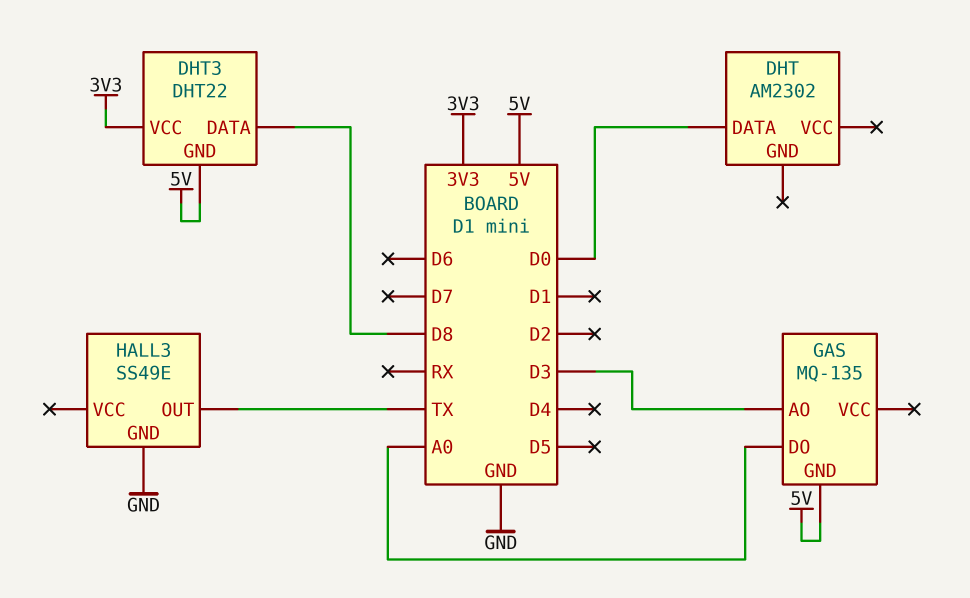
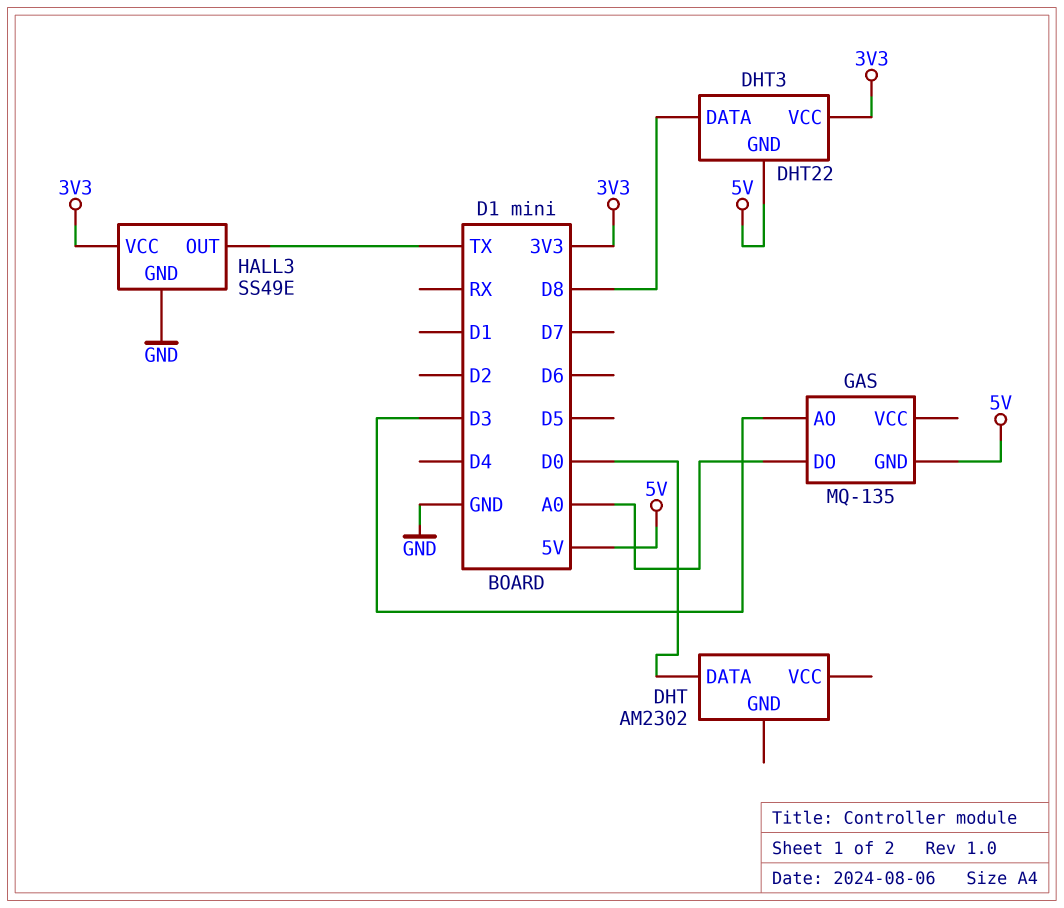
HALL3 pin VCC: none -> 3V3

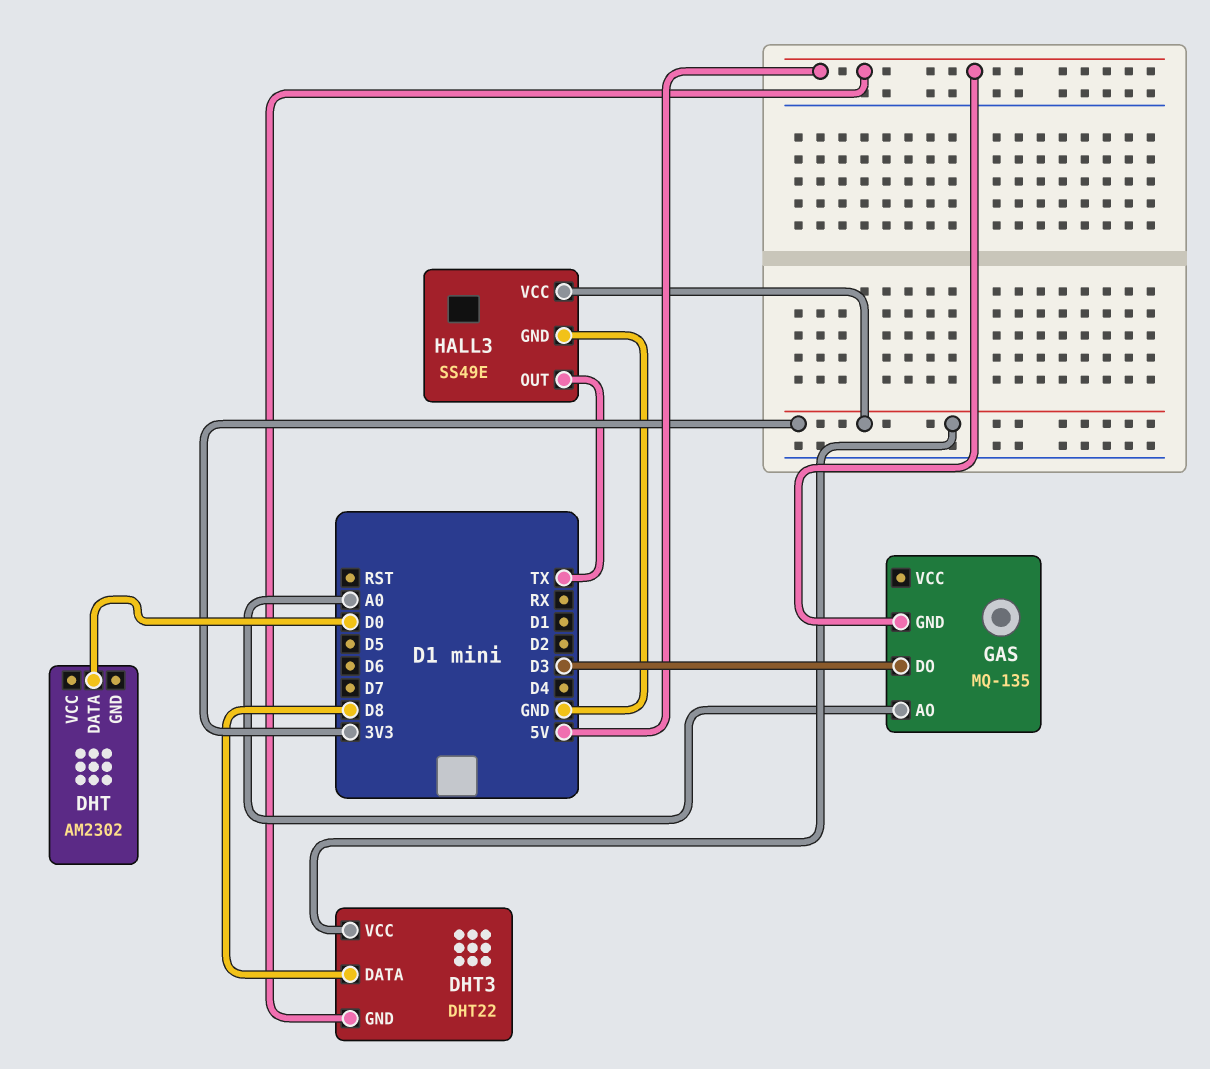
GAS pin AO: D3 -> A0
GAS pin DO: A0 -> D3

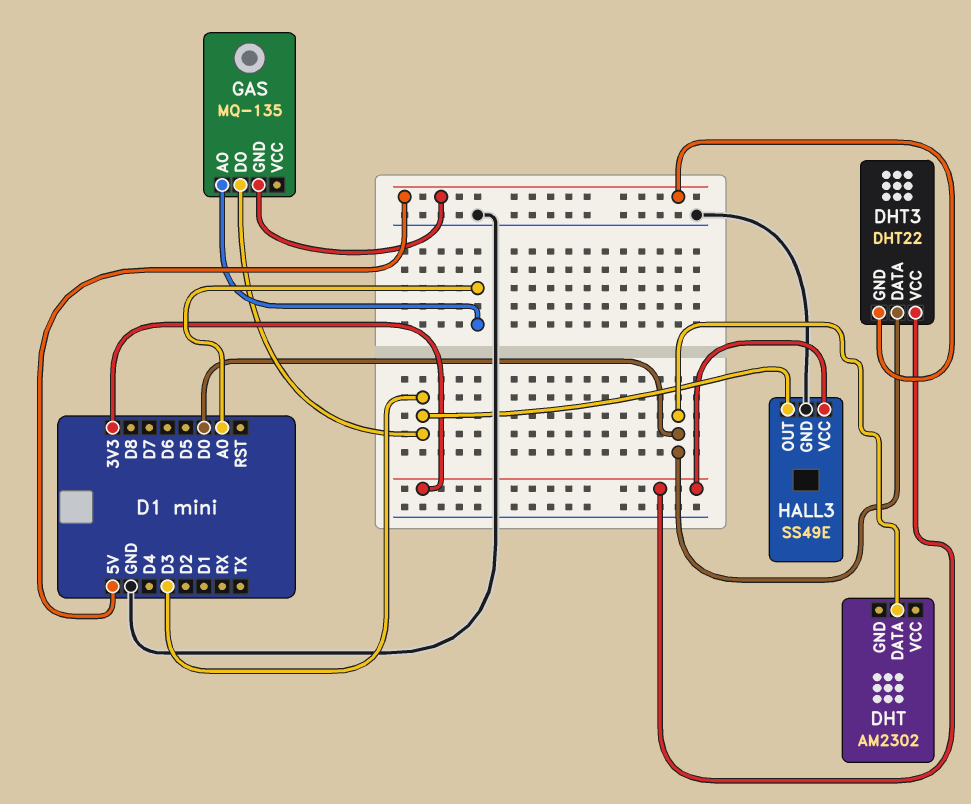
DHT3 pin DATA: D8 -> D0
HALL3 pin OUT: TX -> D3

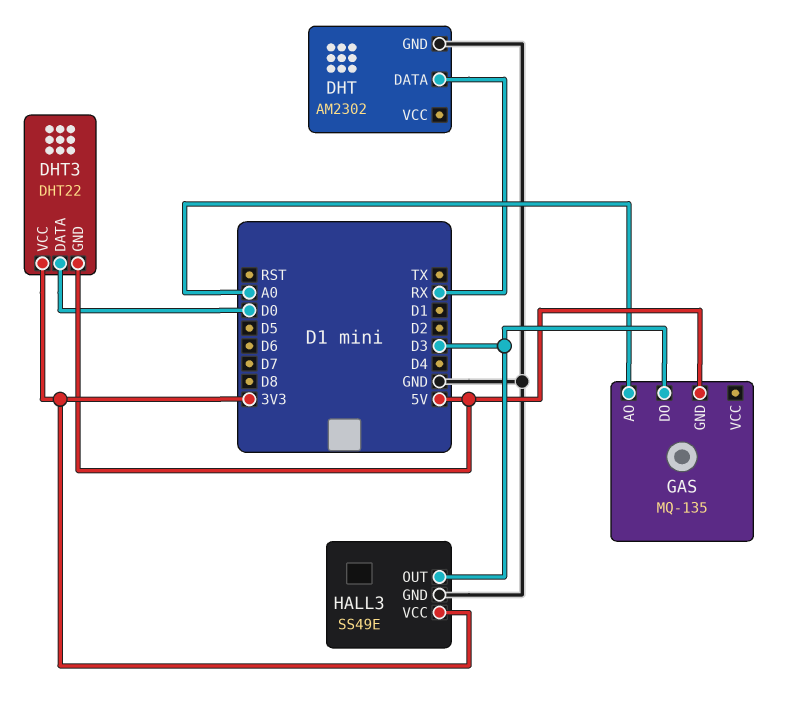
DHT pin DATA: D0 -> RX
DHT pin GND: none -> GND

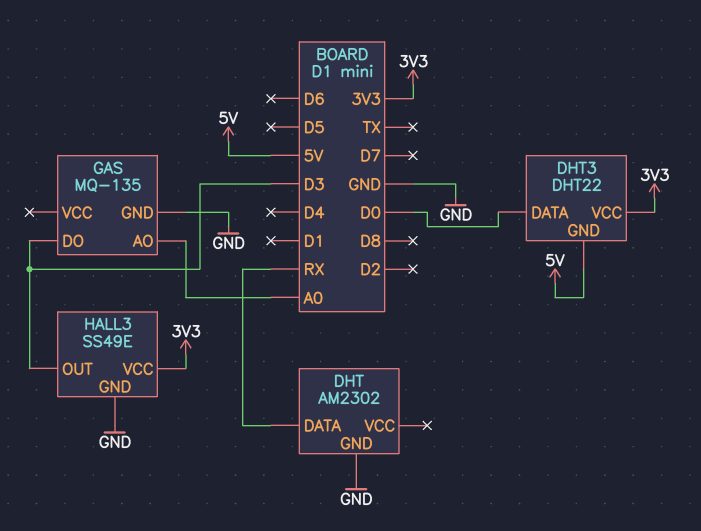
GAS pin GND: 5V -> GND

